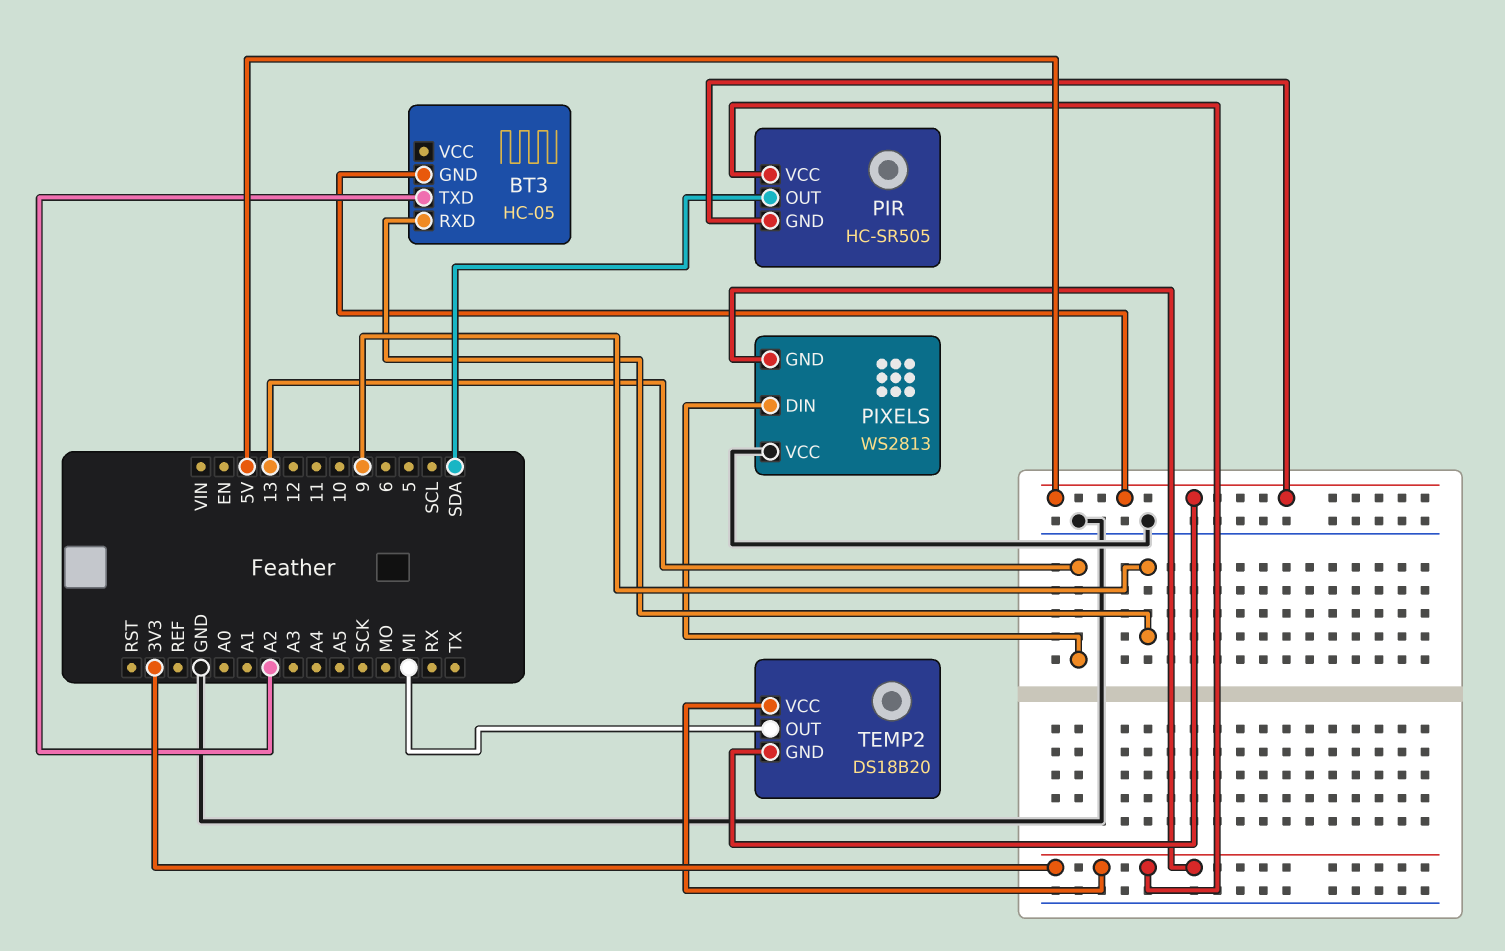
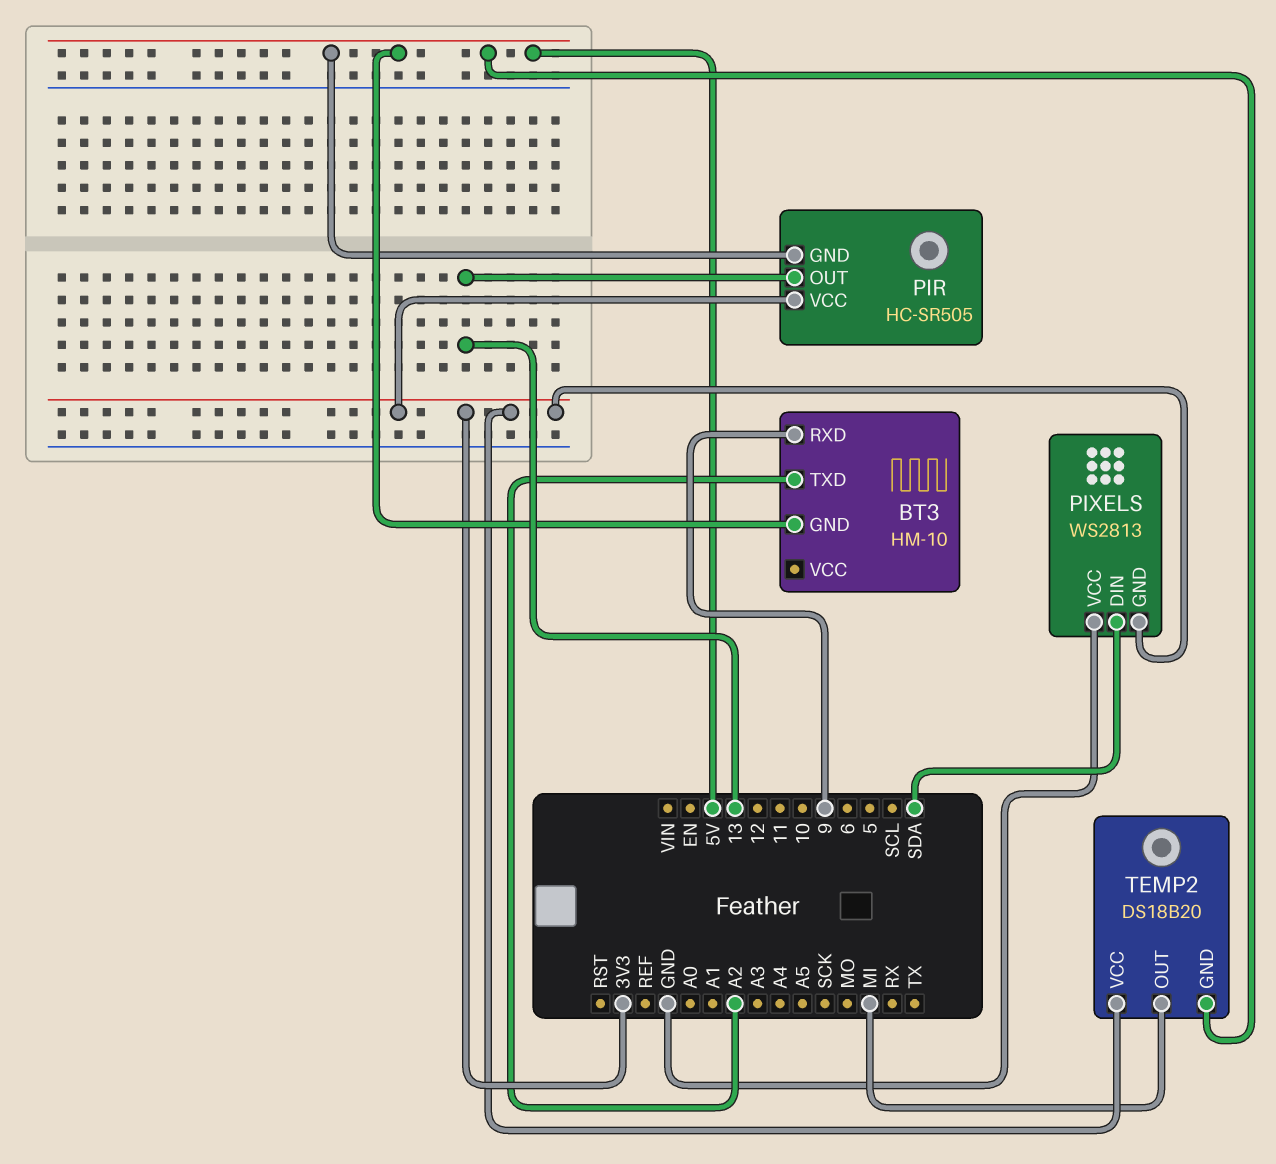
BT3: HC-05 -> HM-10
PIR pin OUT: SDA -> 13
PIXELS pin DIN: 13 -> SDA

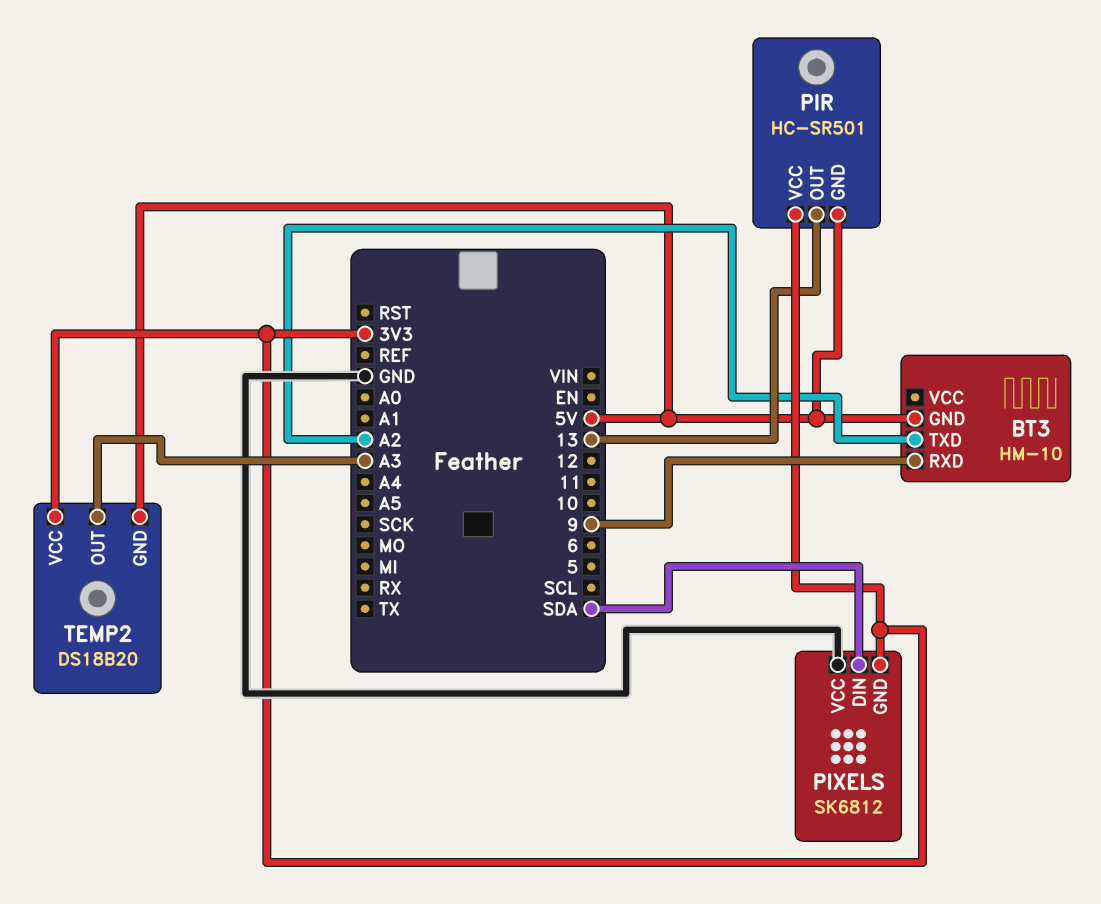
PIR: HC-SR505 -> HC-SR501
PIXELS: WS2813 -> SK6812
TEMP2 pin OUT: MI -> A3

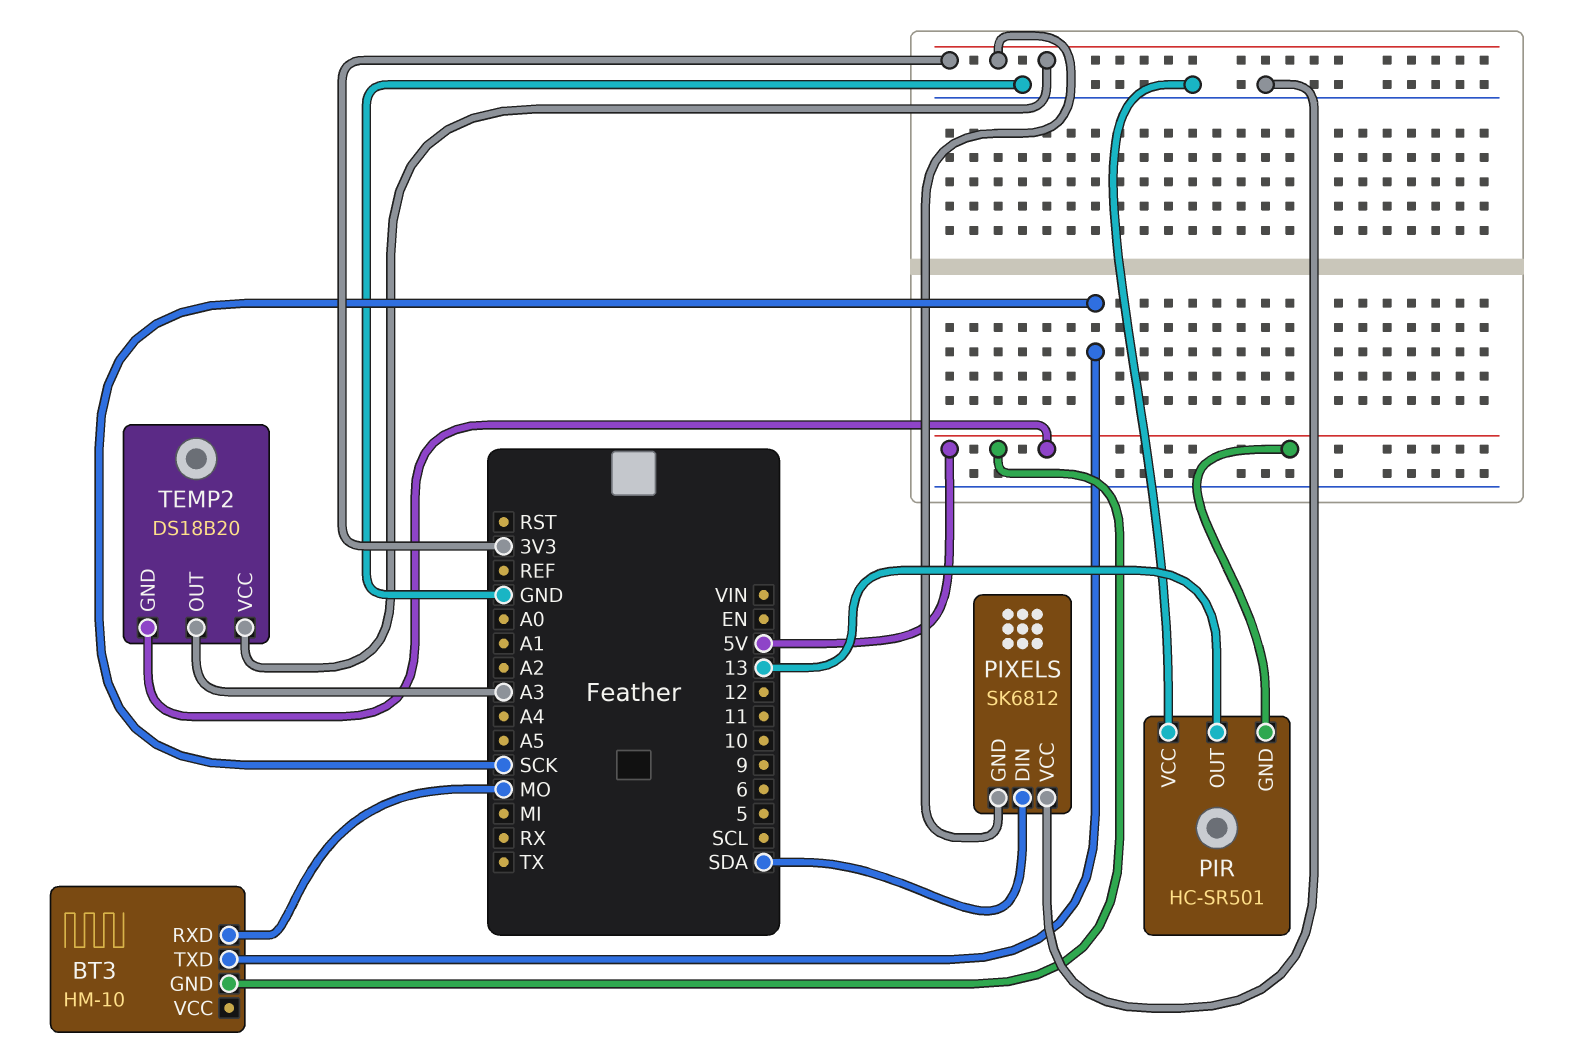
BT3 pin RXD: 9 -> MO
BT3 pin TXD: A2 -> SCK
PIR pin VCC: 3V3 -> GND

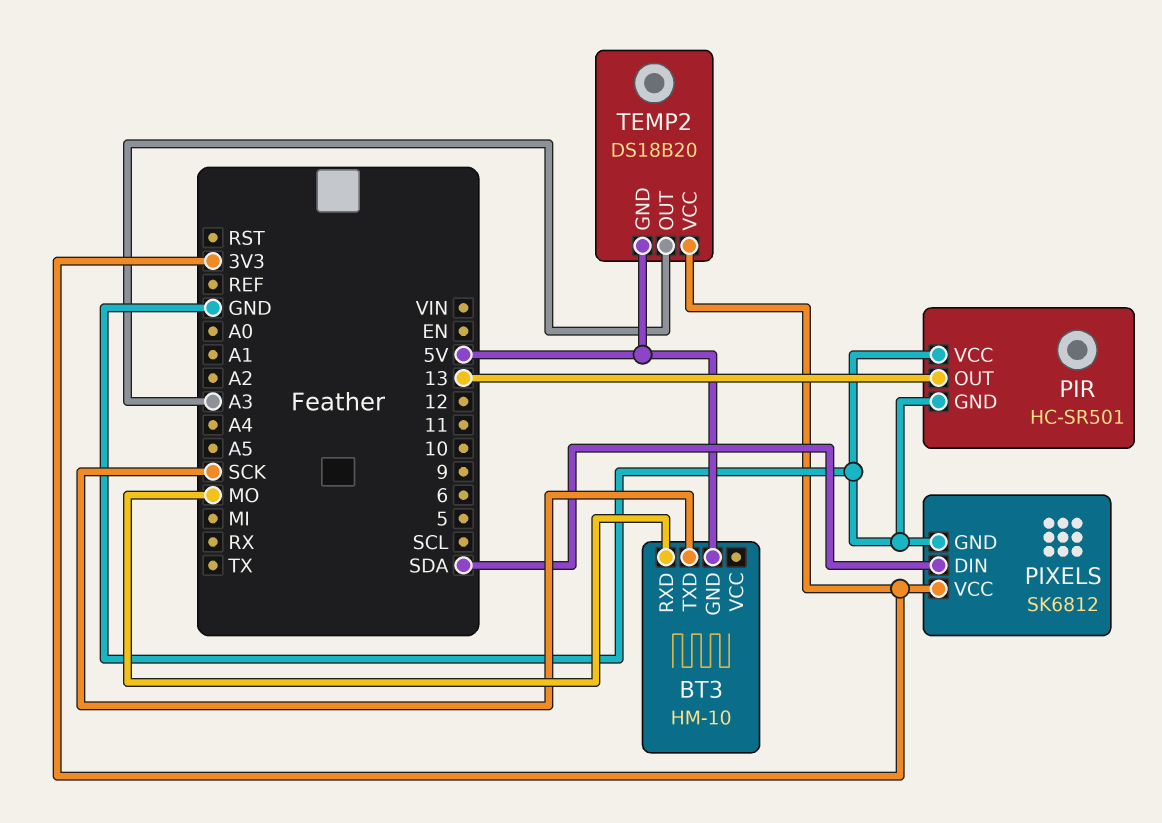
PIR pin GND: 5V -> GND
PIXELS pin GND: 3V3 -> GND
PIXELS pin VCC: GND -> 3V3

